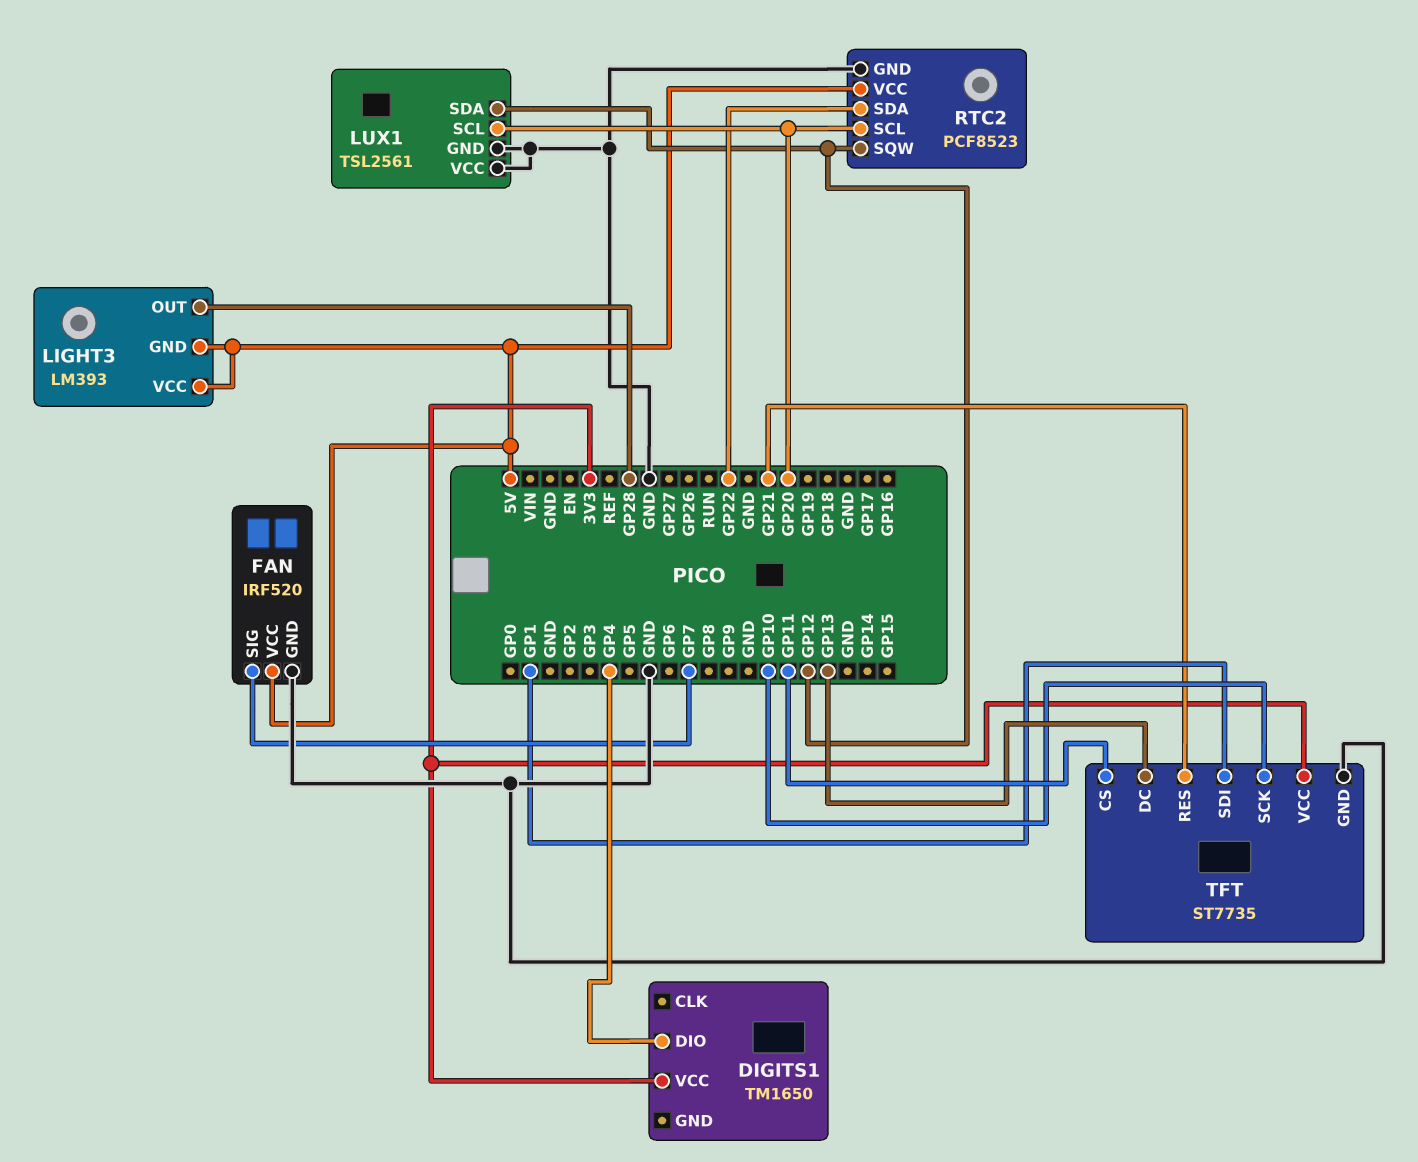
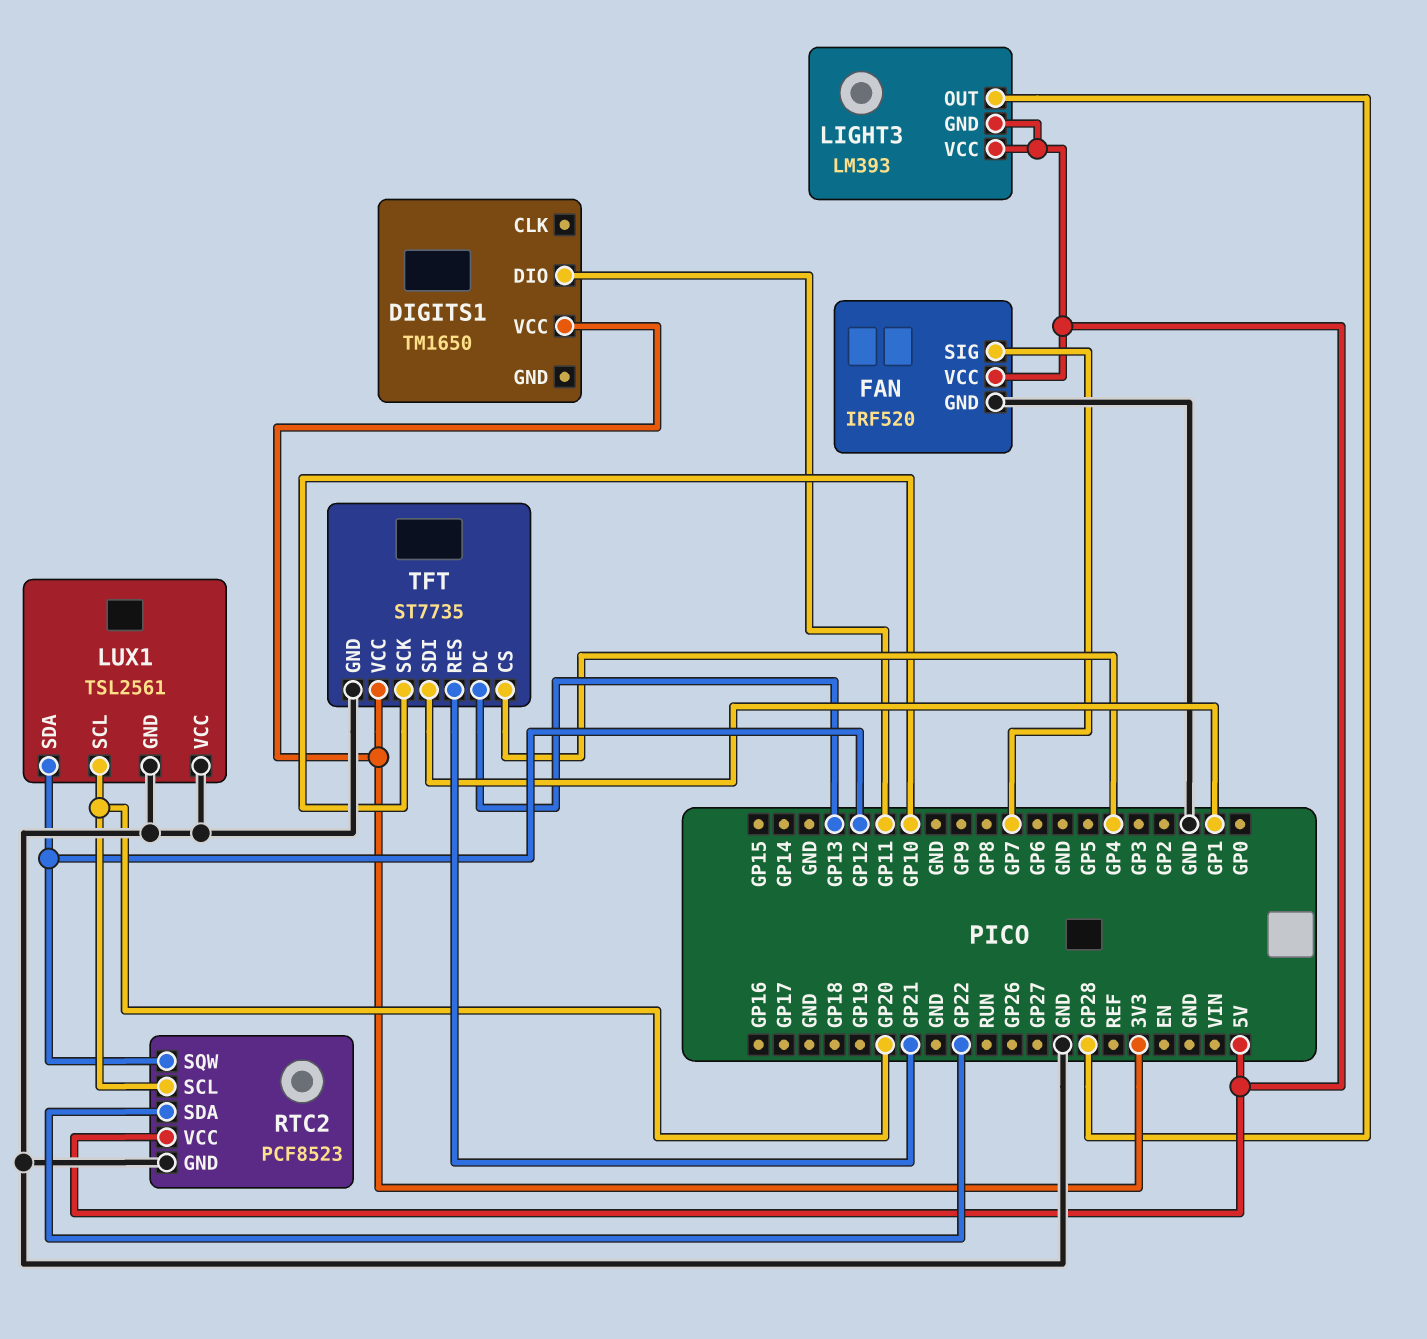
DIGITS1 pin DIO: GP4 -> GP11
TFT pin CS: GP11 -> GP4

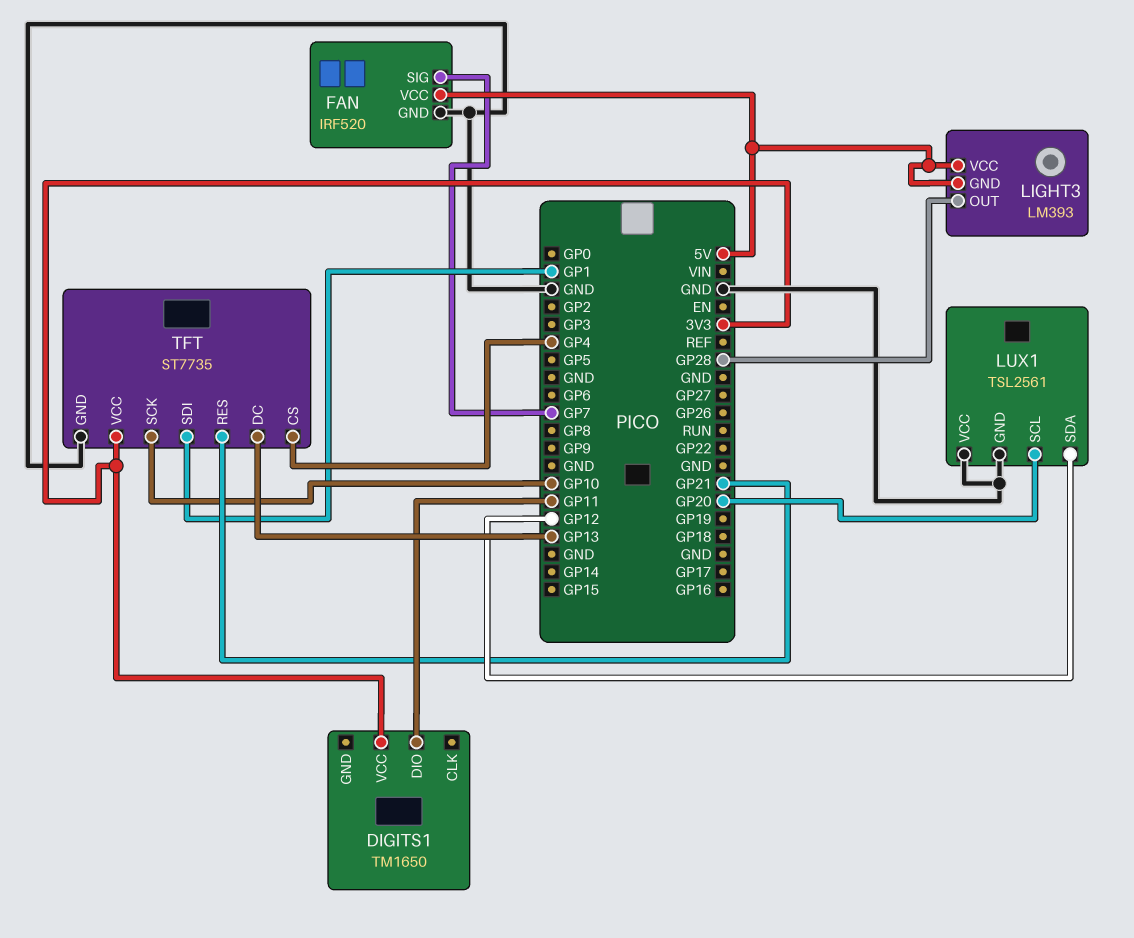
RTC2: PCF8523 -> none
RTC2 pin GND: GND -> none
RTC2 pin SCL: GP20 -> none
RTC2 pin SDA: GP22 -> none
RTC2 pin SQW: GP12 -> none
RTC2 pin VCC: 5V -> none

